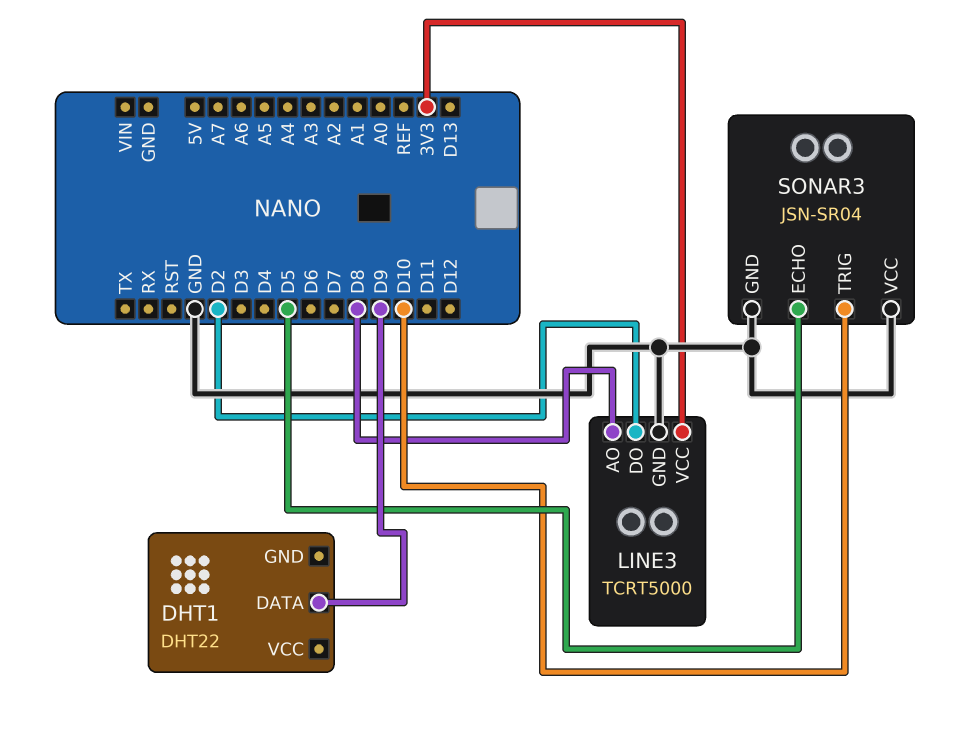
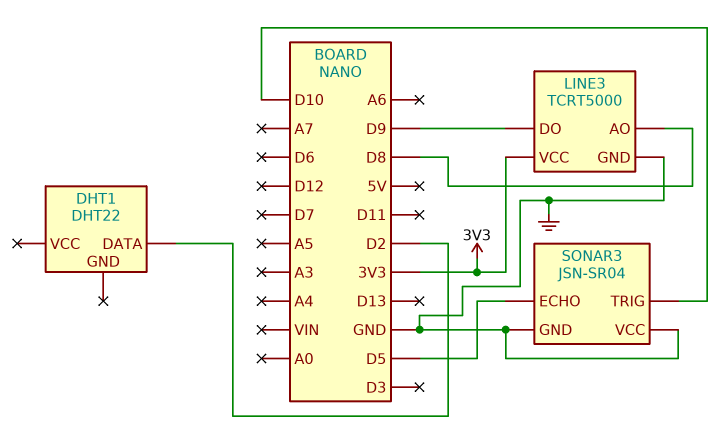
DHT1 pin DATA: D9 -> D2
LINE3 pin DO: D2 -> D9

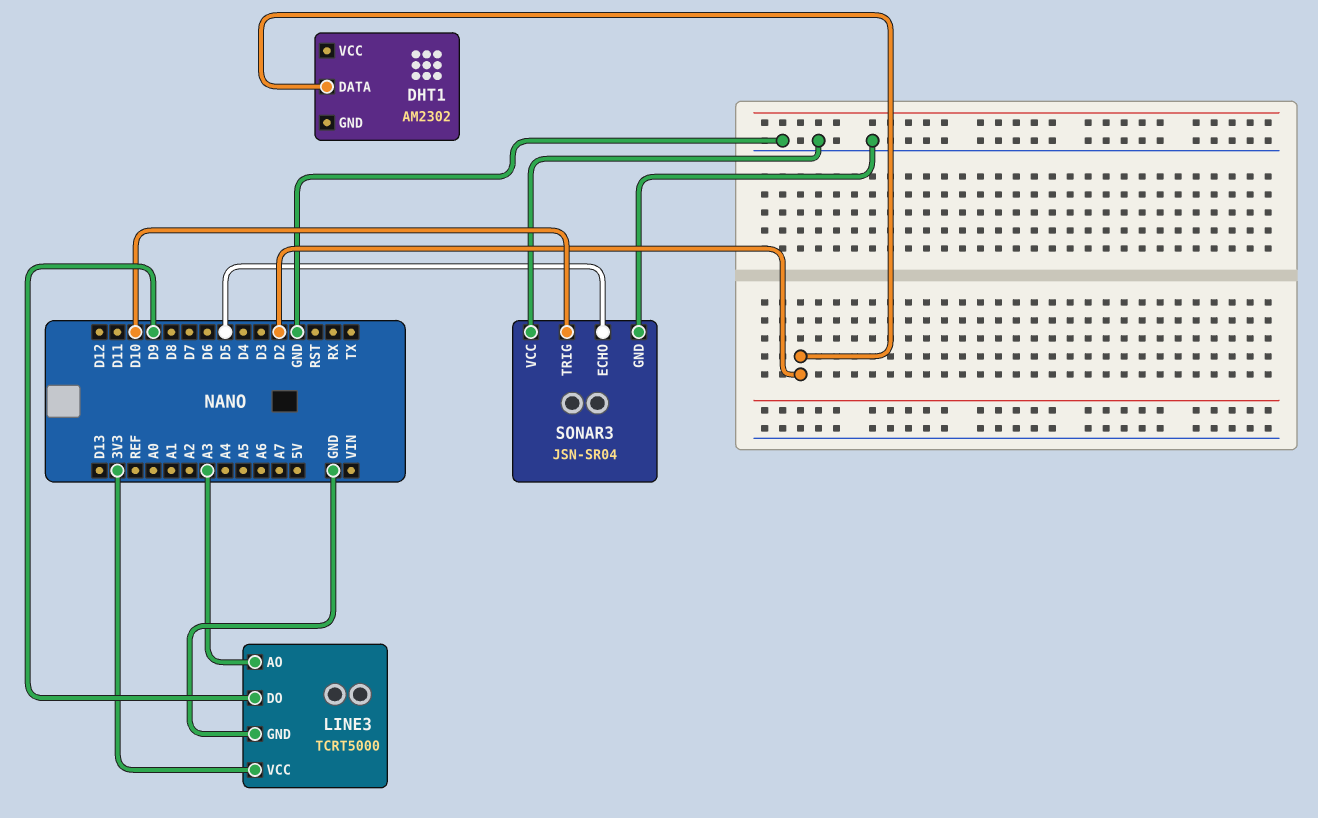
DHT1: DHT22 -> AM2302
LINE3 pin AO: D8 -> A3

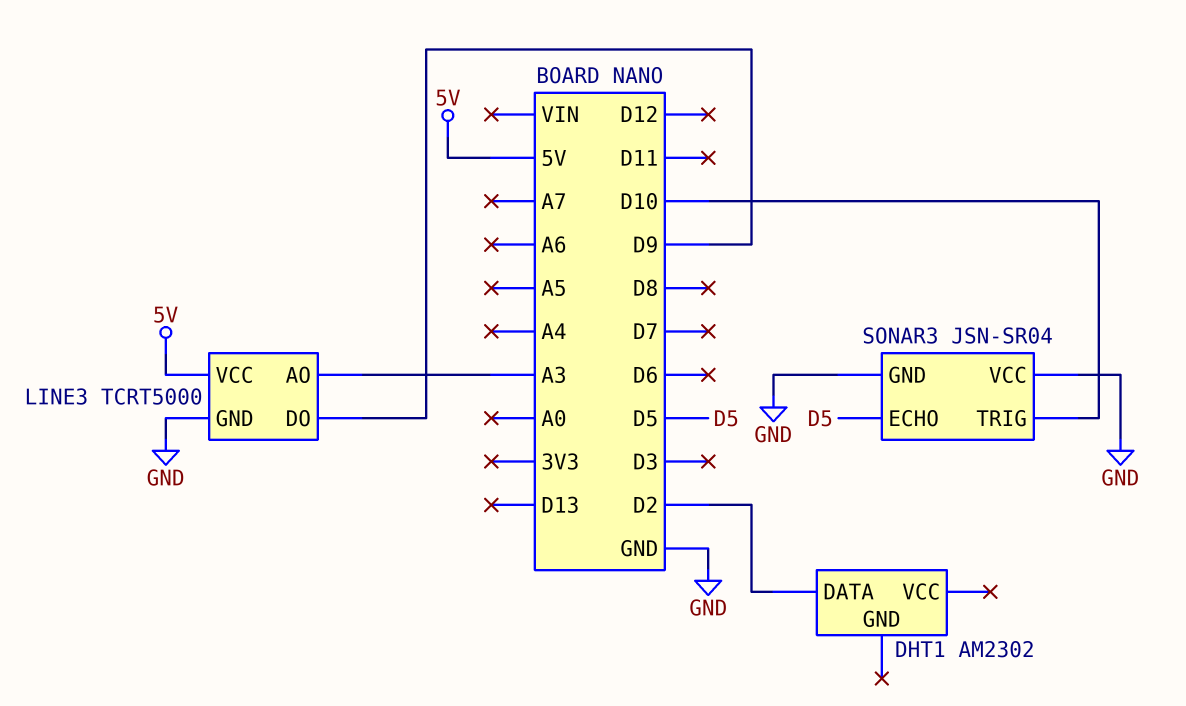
LINE3 pin VCC: 3V3 -> 5V

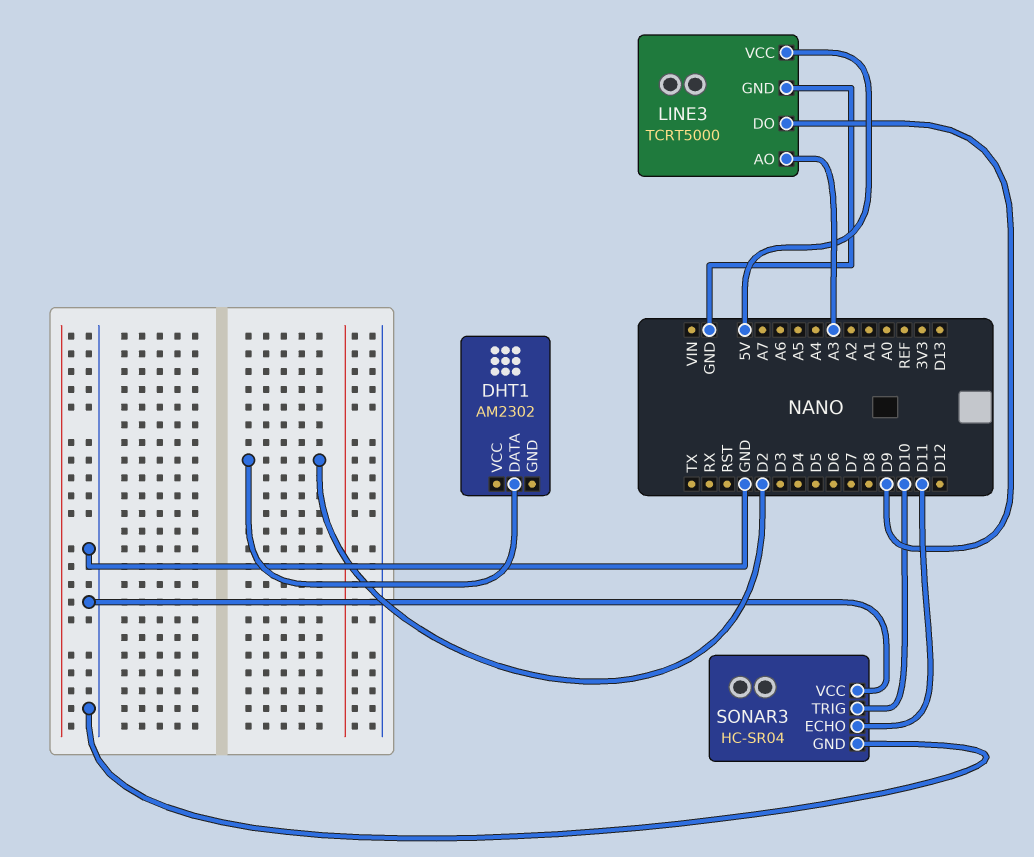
SONAR3: JSN-SR04 -> HC-SR04
SONAR3 pin ECHO: D5 -> D11

